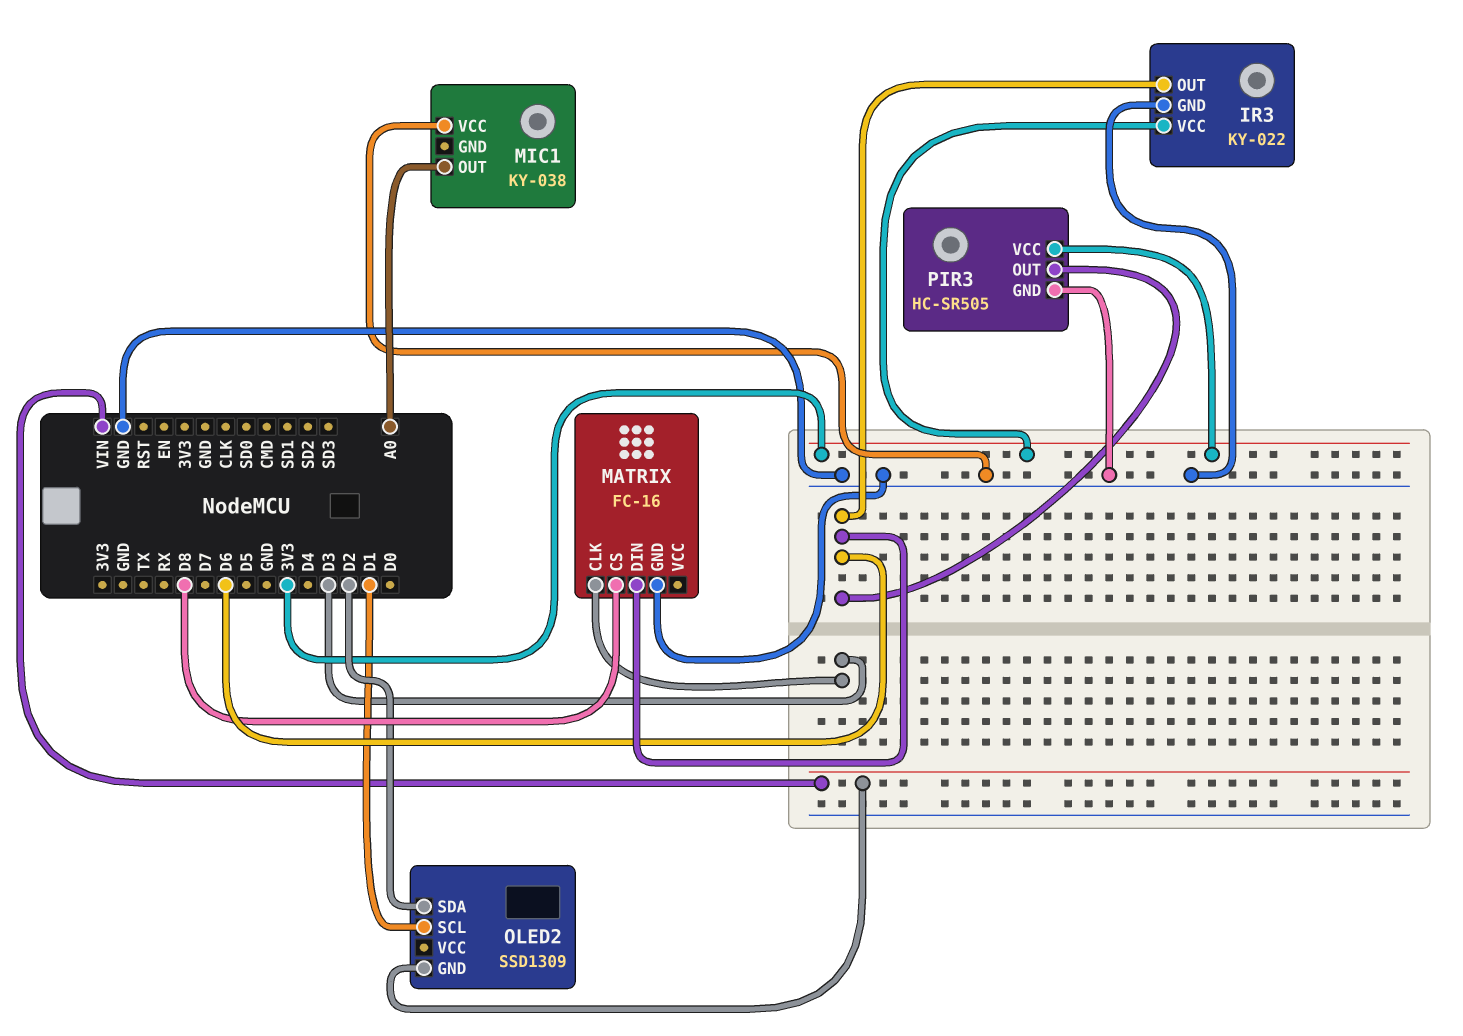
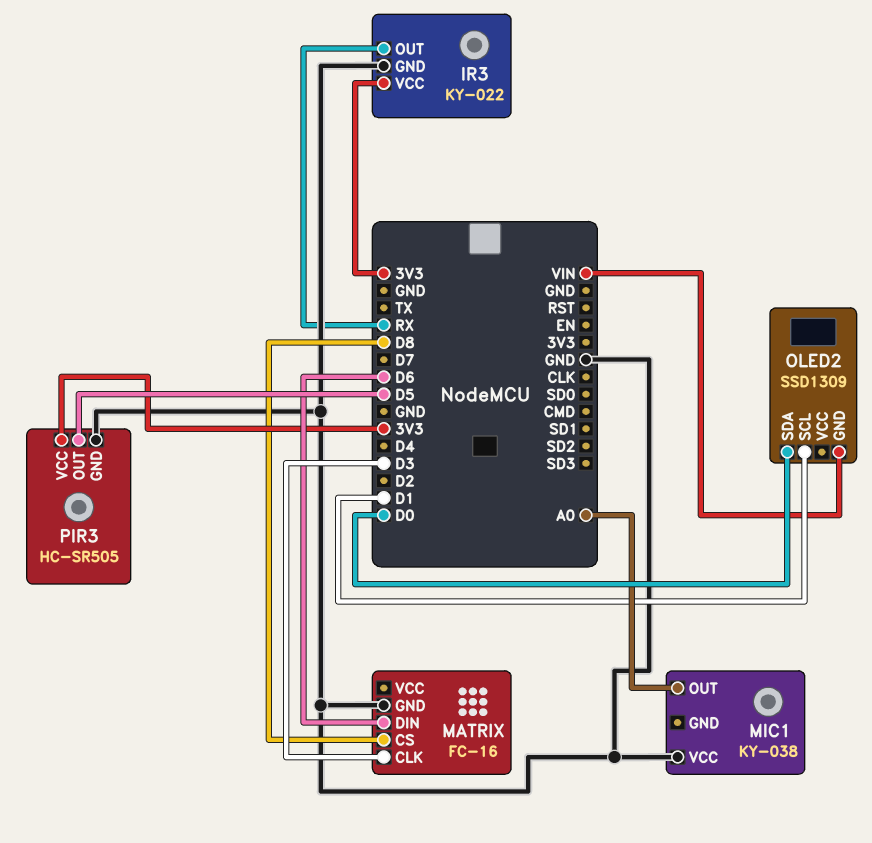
IR3 pin OUT: D6 -> RX
OLED2 pin SDA: D2 -> D0
PIR3 pin OUT: D6 -> D5

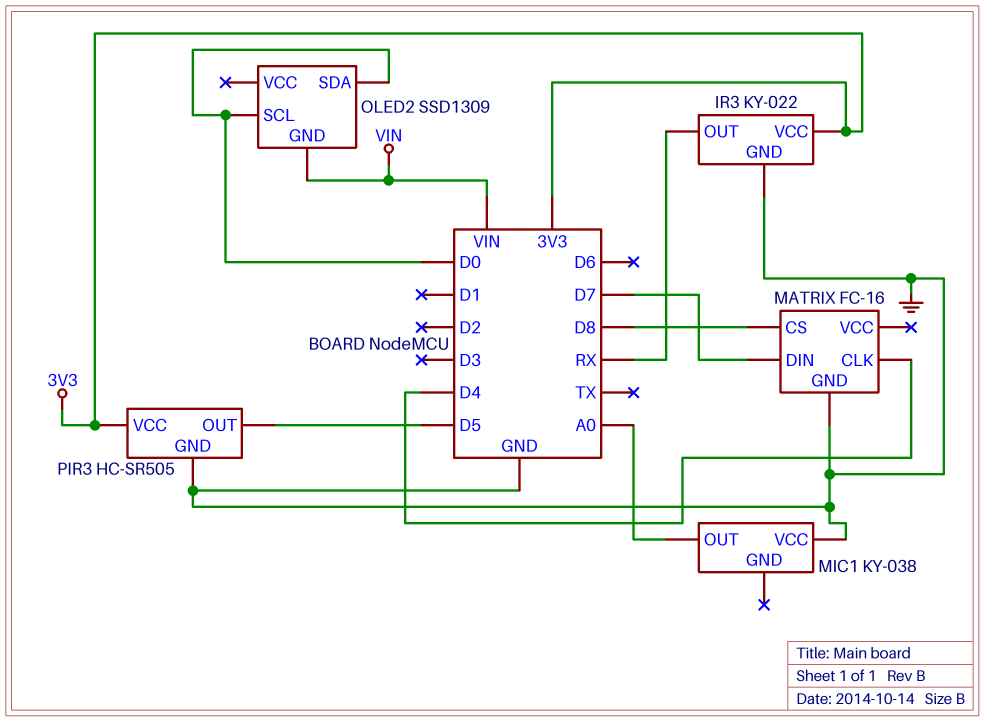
MATRIX pin CLK: D3 -> D4
MATRIX pin DIN: D6 -> D7
OLED2 pin SCL: D1 -> D0

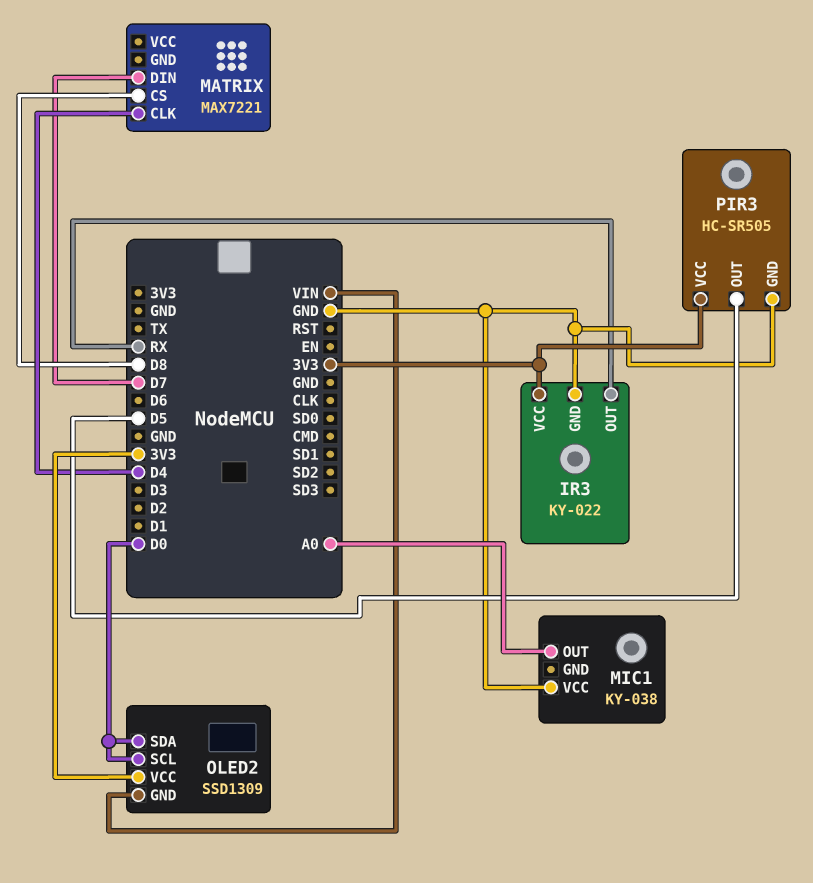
MATRIX: FC-16 -> MAX7221
MATRIX pin GND: GND -> none
OLED2 pin VCC: none -> 3V3

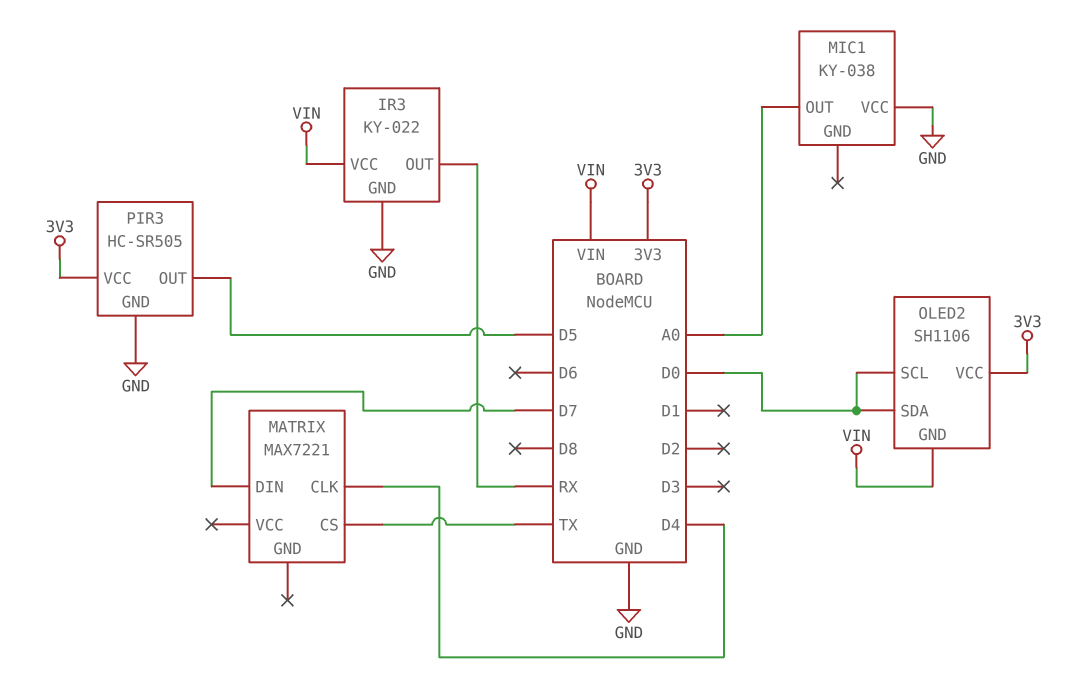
IR3 pin VCC: 3V3 -> VIN
MATRIX pin CS: D8 -> TX
OLED2: SSD1309 -> SH1106

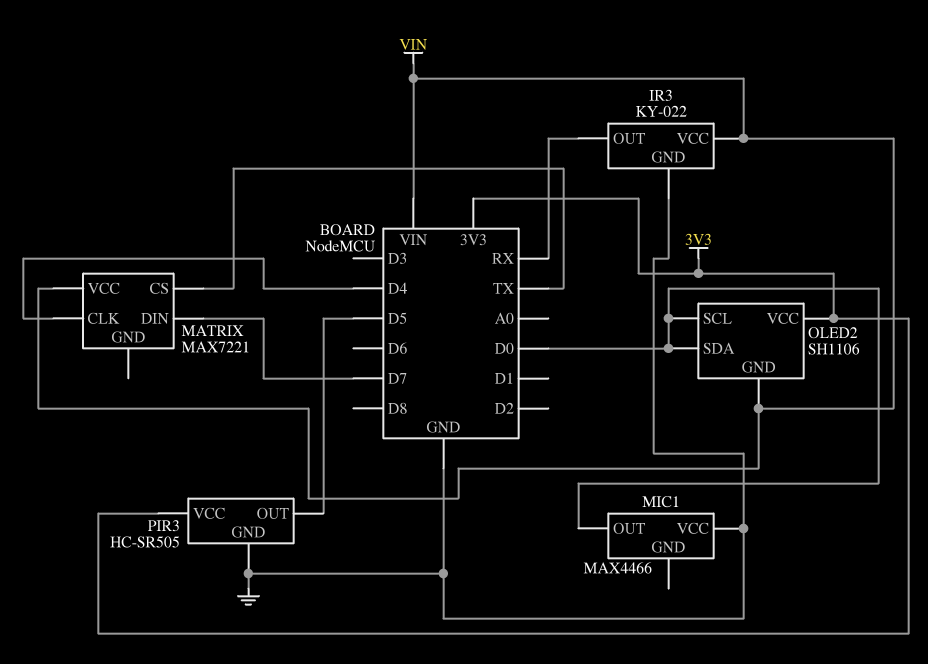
MATRIX pin VCC: none -> VIN
MIC1: KY-038 -> MAX4466
MIC1 pin OUT: A0 -> D0

